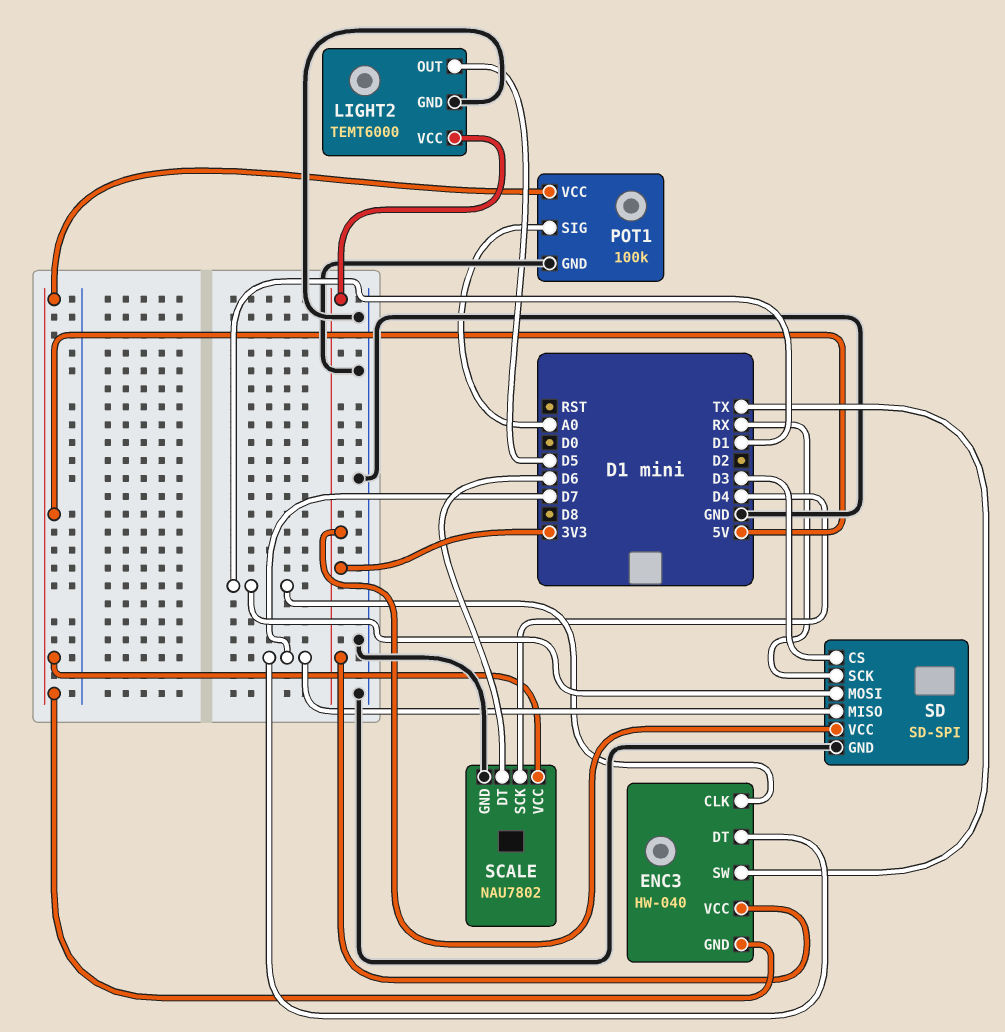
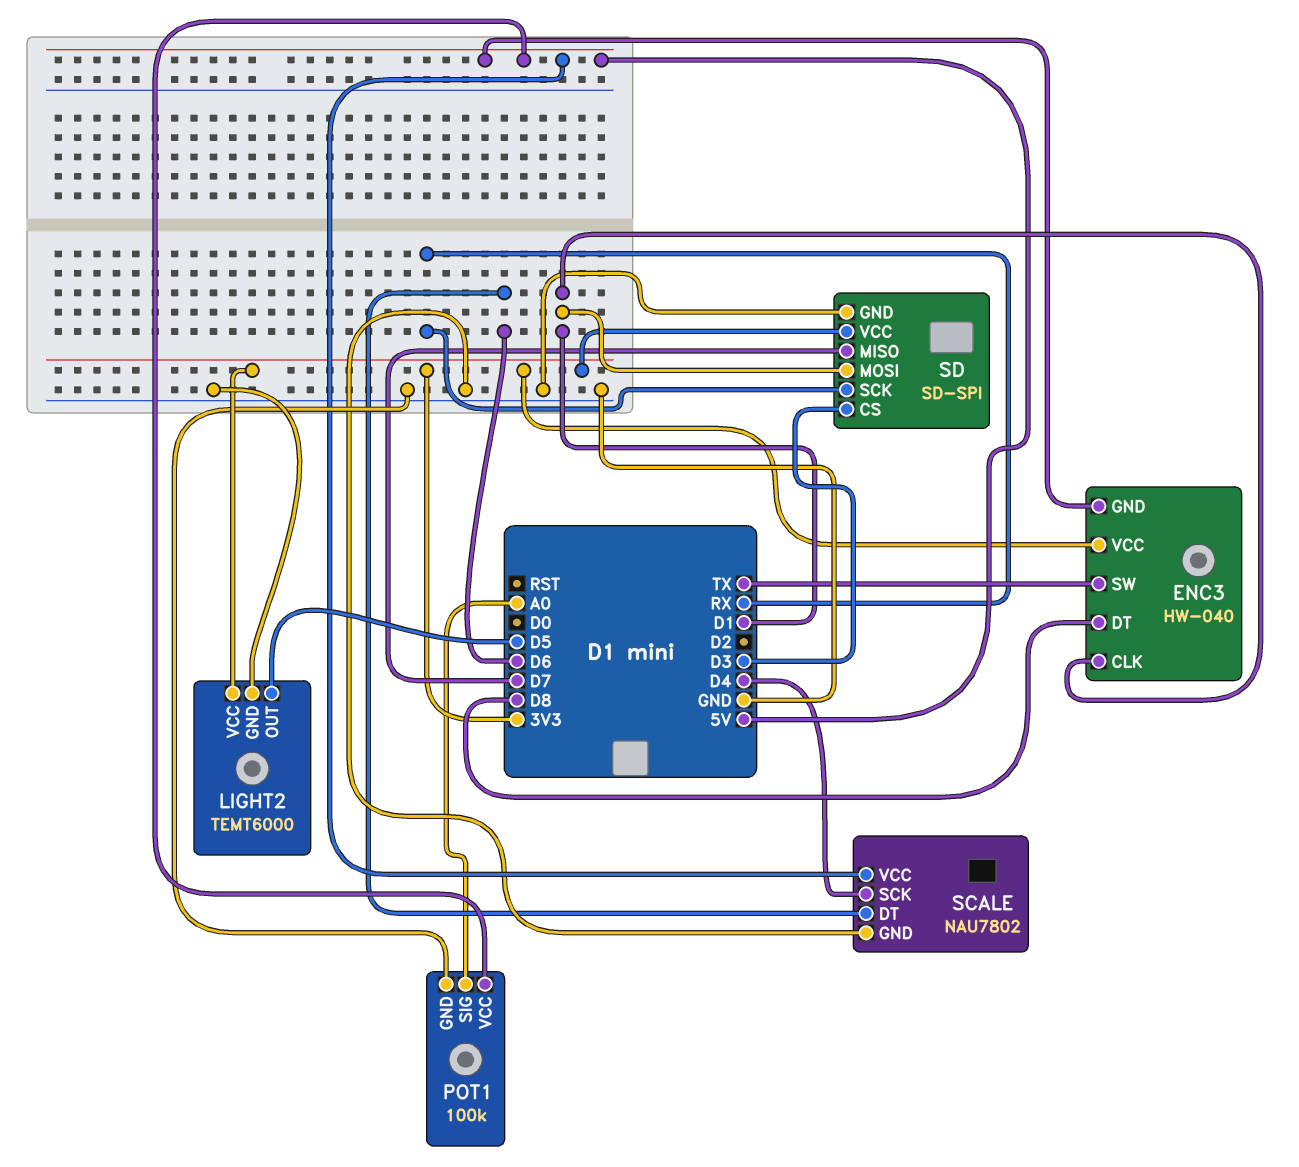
ENC3 pin DT: D7 -> D8

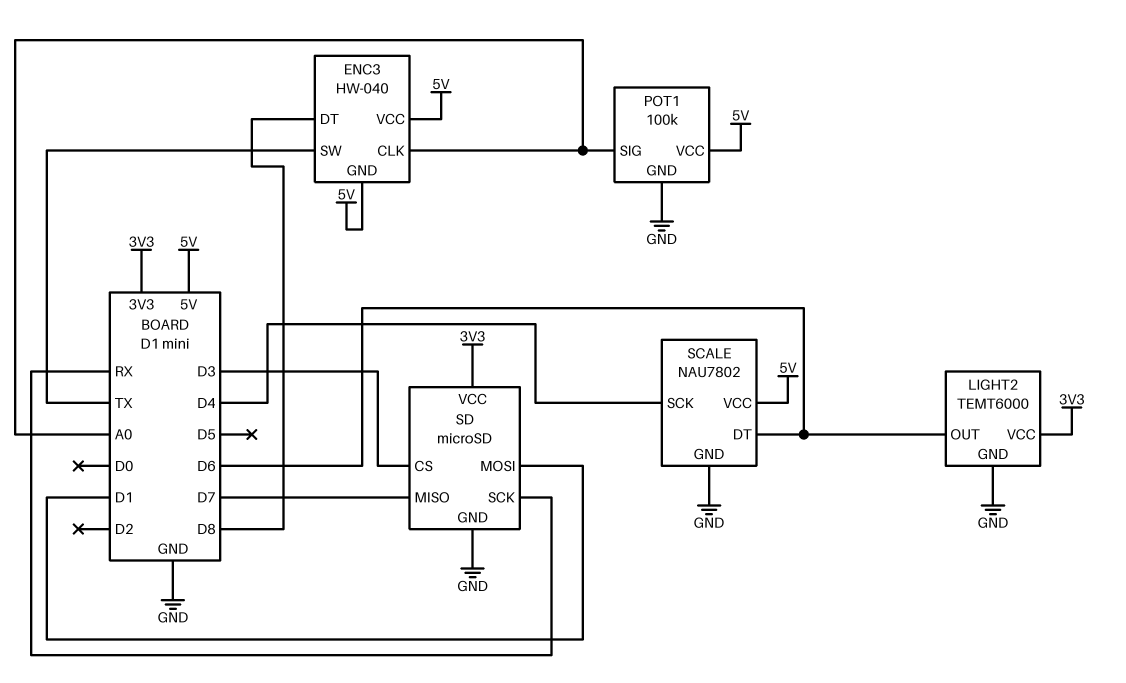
ENC3 pin CLK: D1 -> A0
ENC3 pin VCC: 3V3 -> 5V
LIGHT2 pin OUT: D5 -> D6
SD: SD-SPI -> microSD

